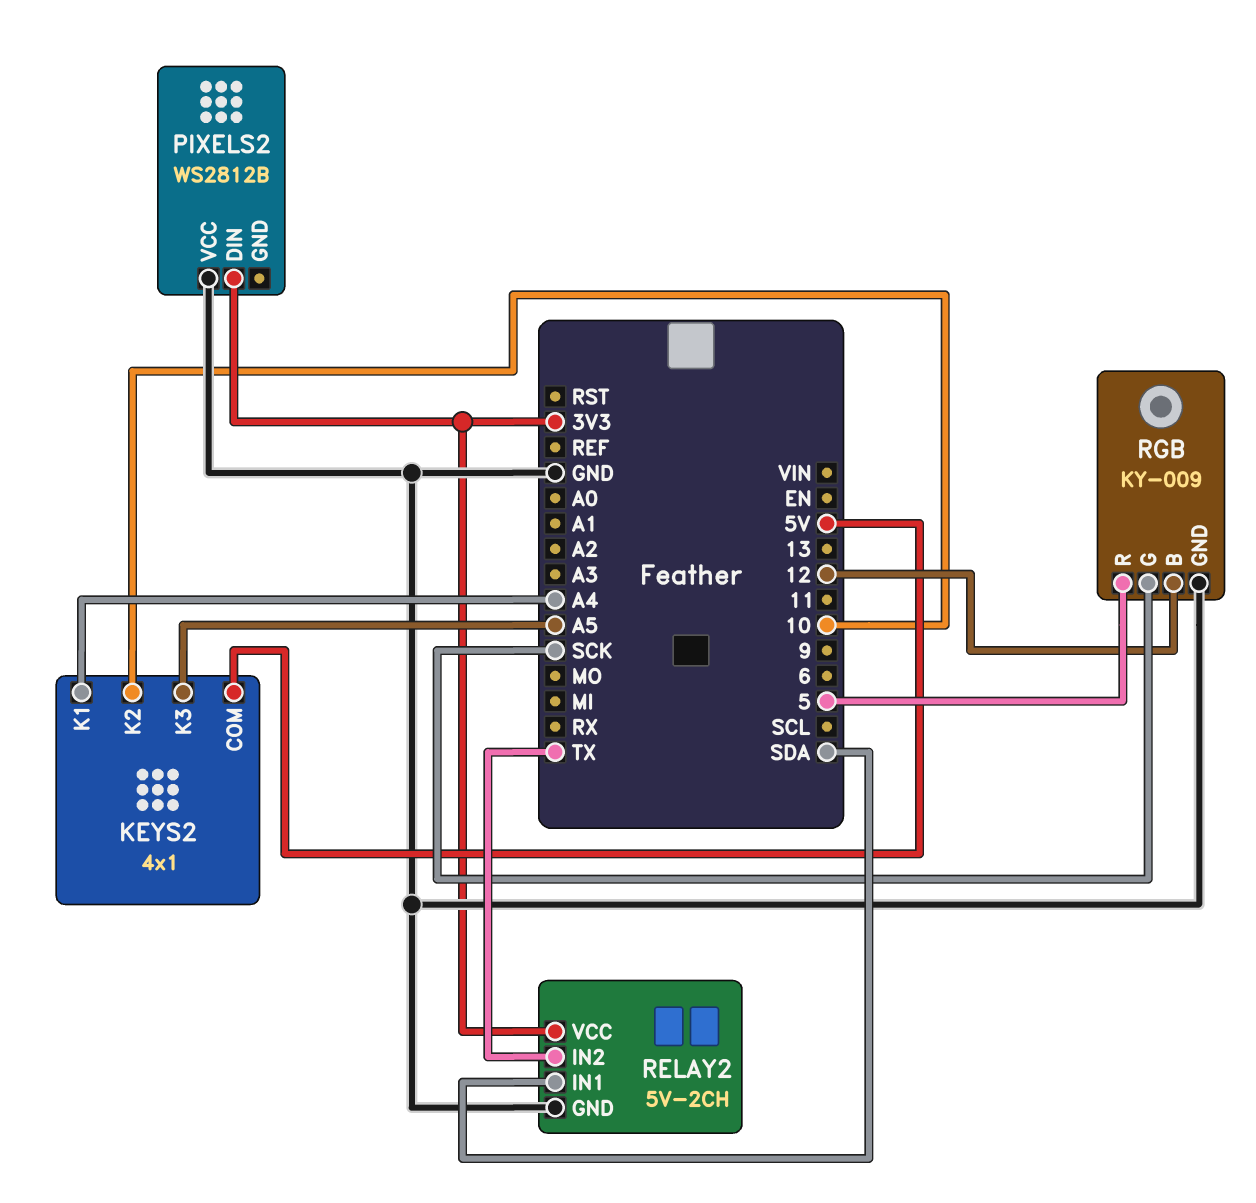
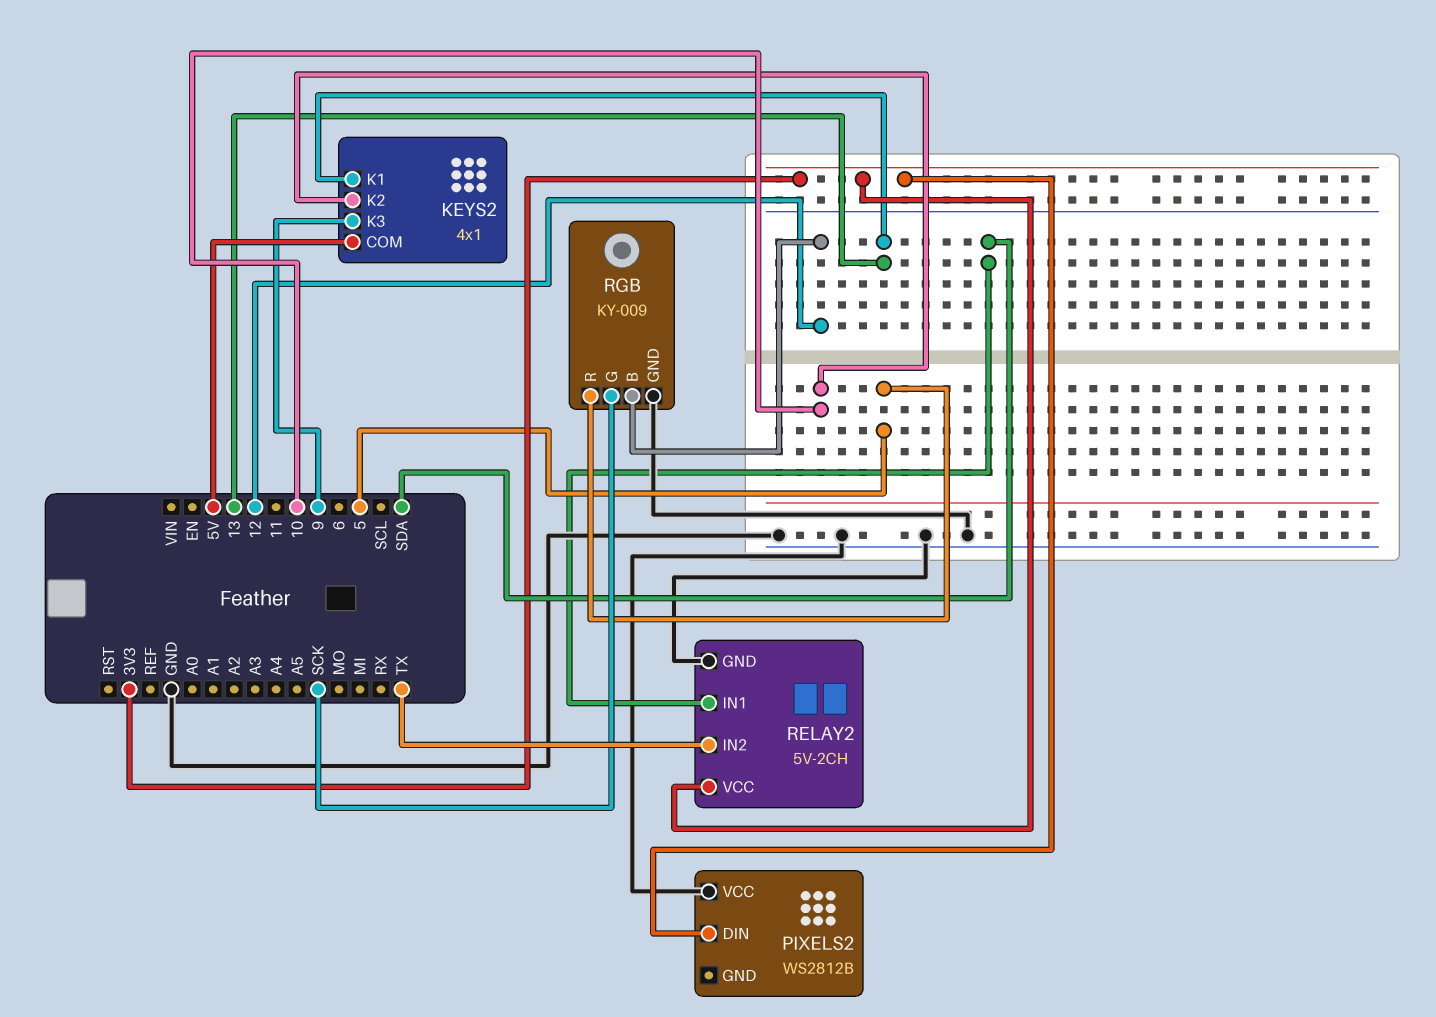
KEYS2 pin K1: A4 -> 13
KEYS2 pin K3: A5 -> 9

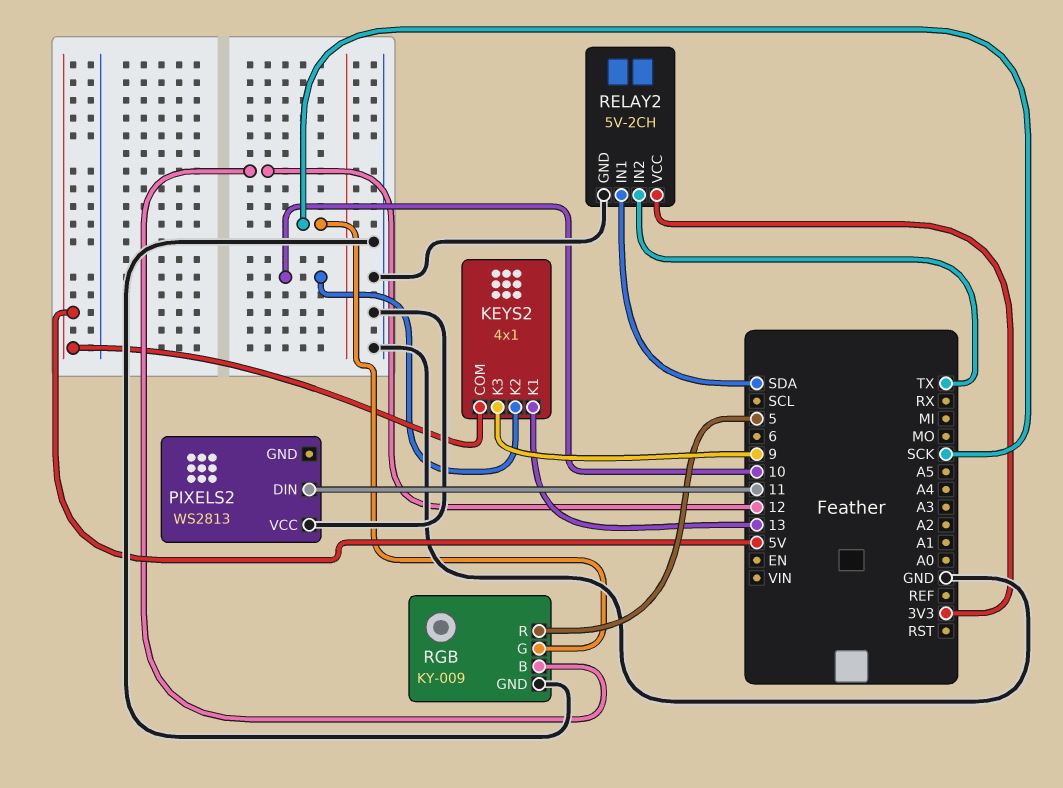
PIXELS2: WS2812B -> WS2813
PIXELS2 pin DIN: 3V3 -> 11

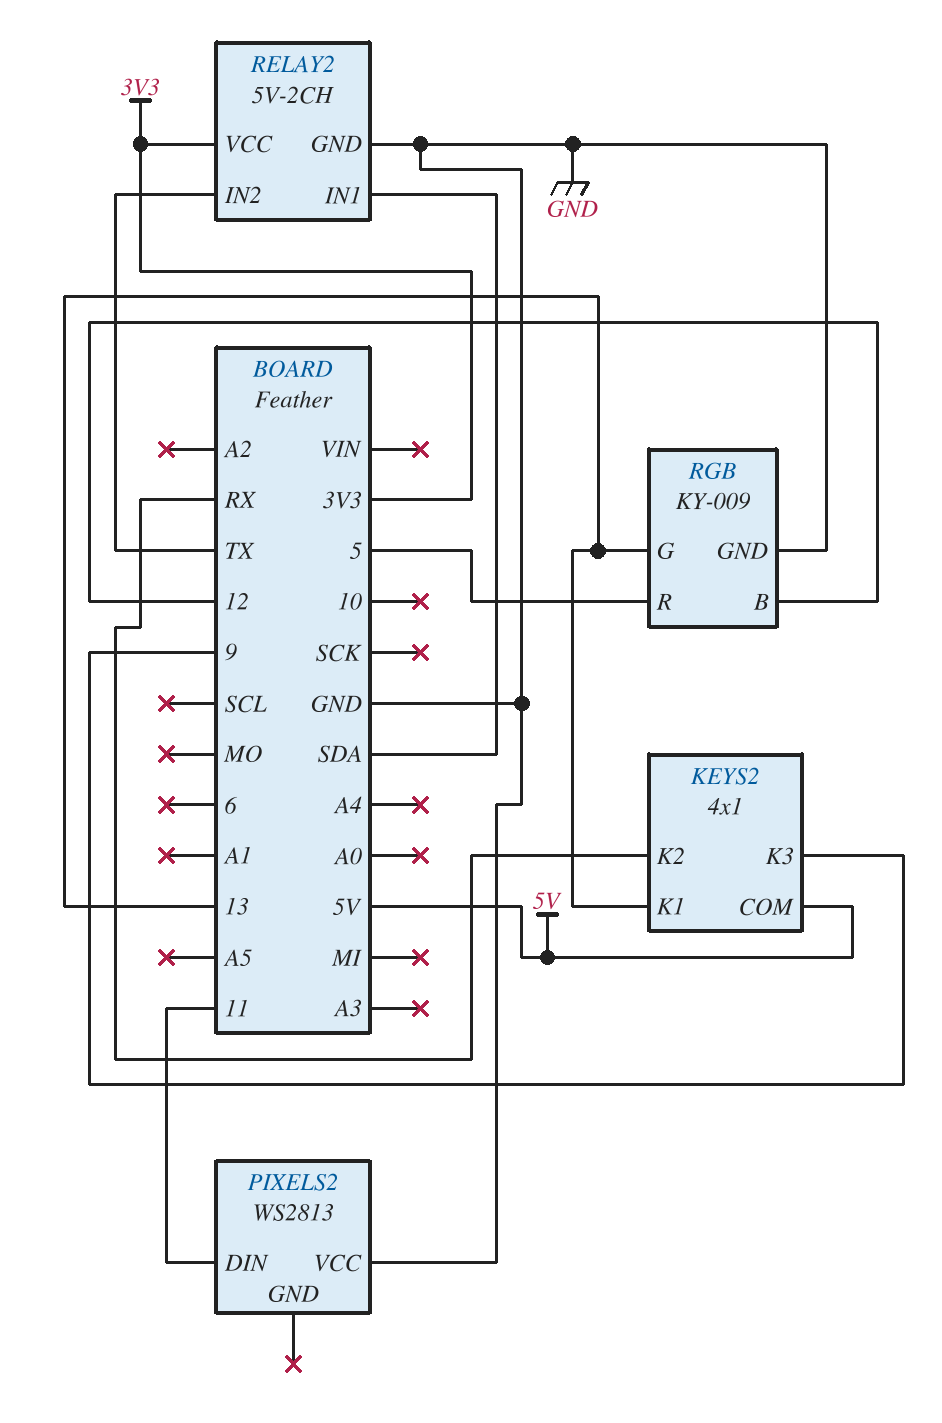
KEYS2 pin K2: 10 -> RX
RGB pin G: SCK -> 13

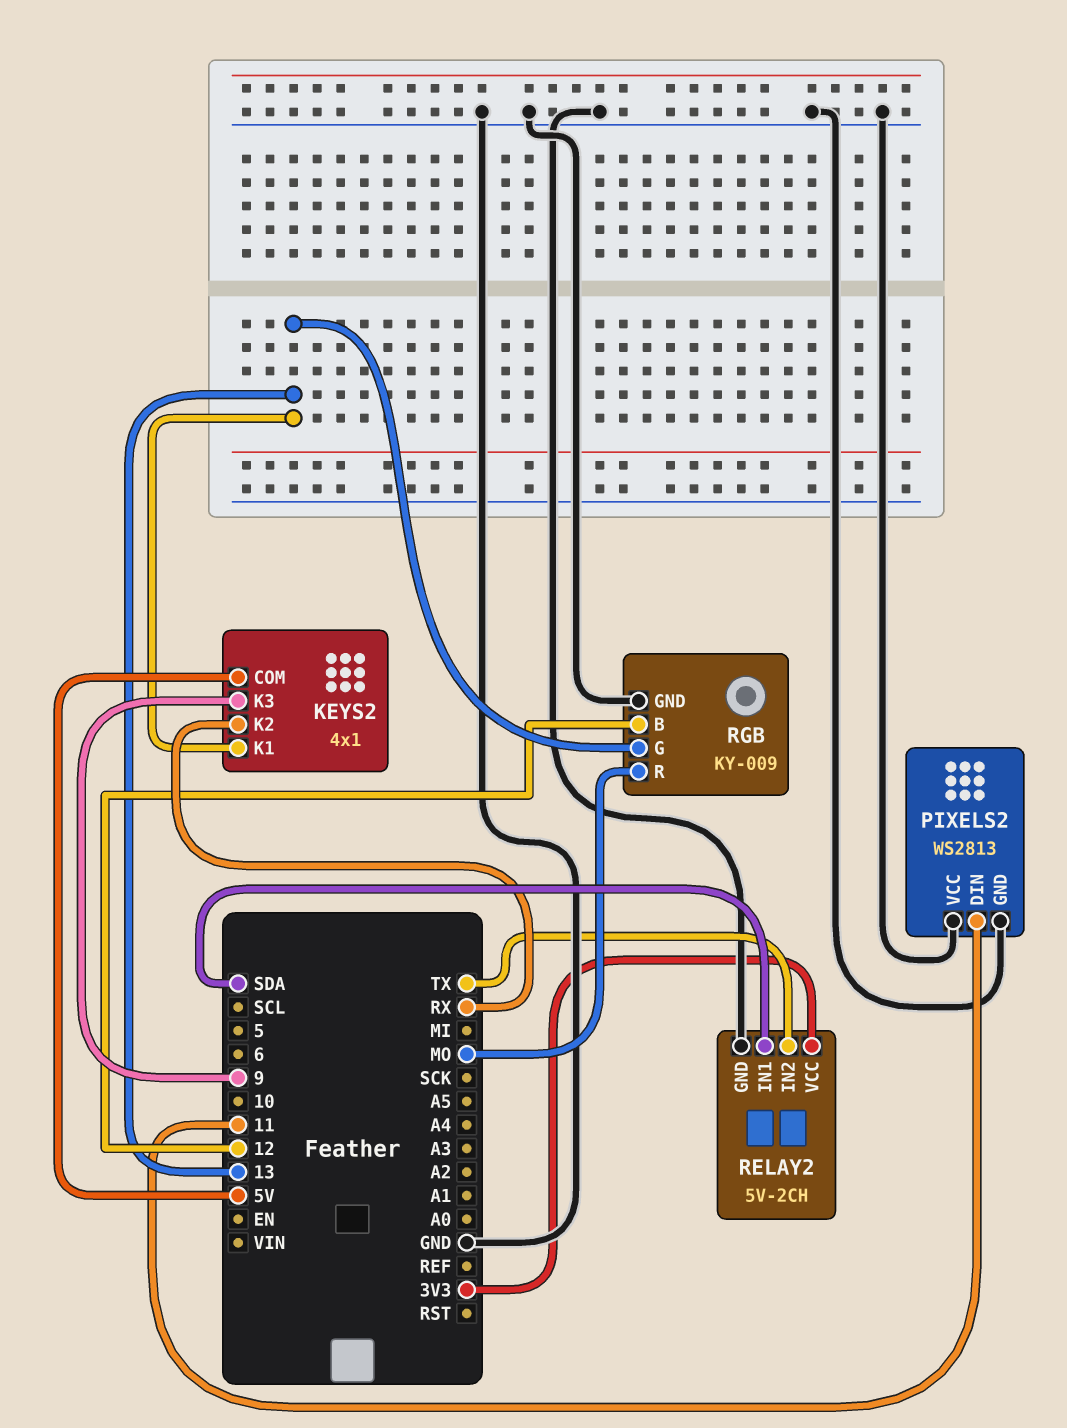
PIXELS2 pin GND: none -> GND
RGB pin R: 5 -> MO

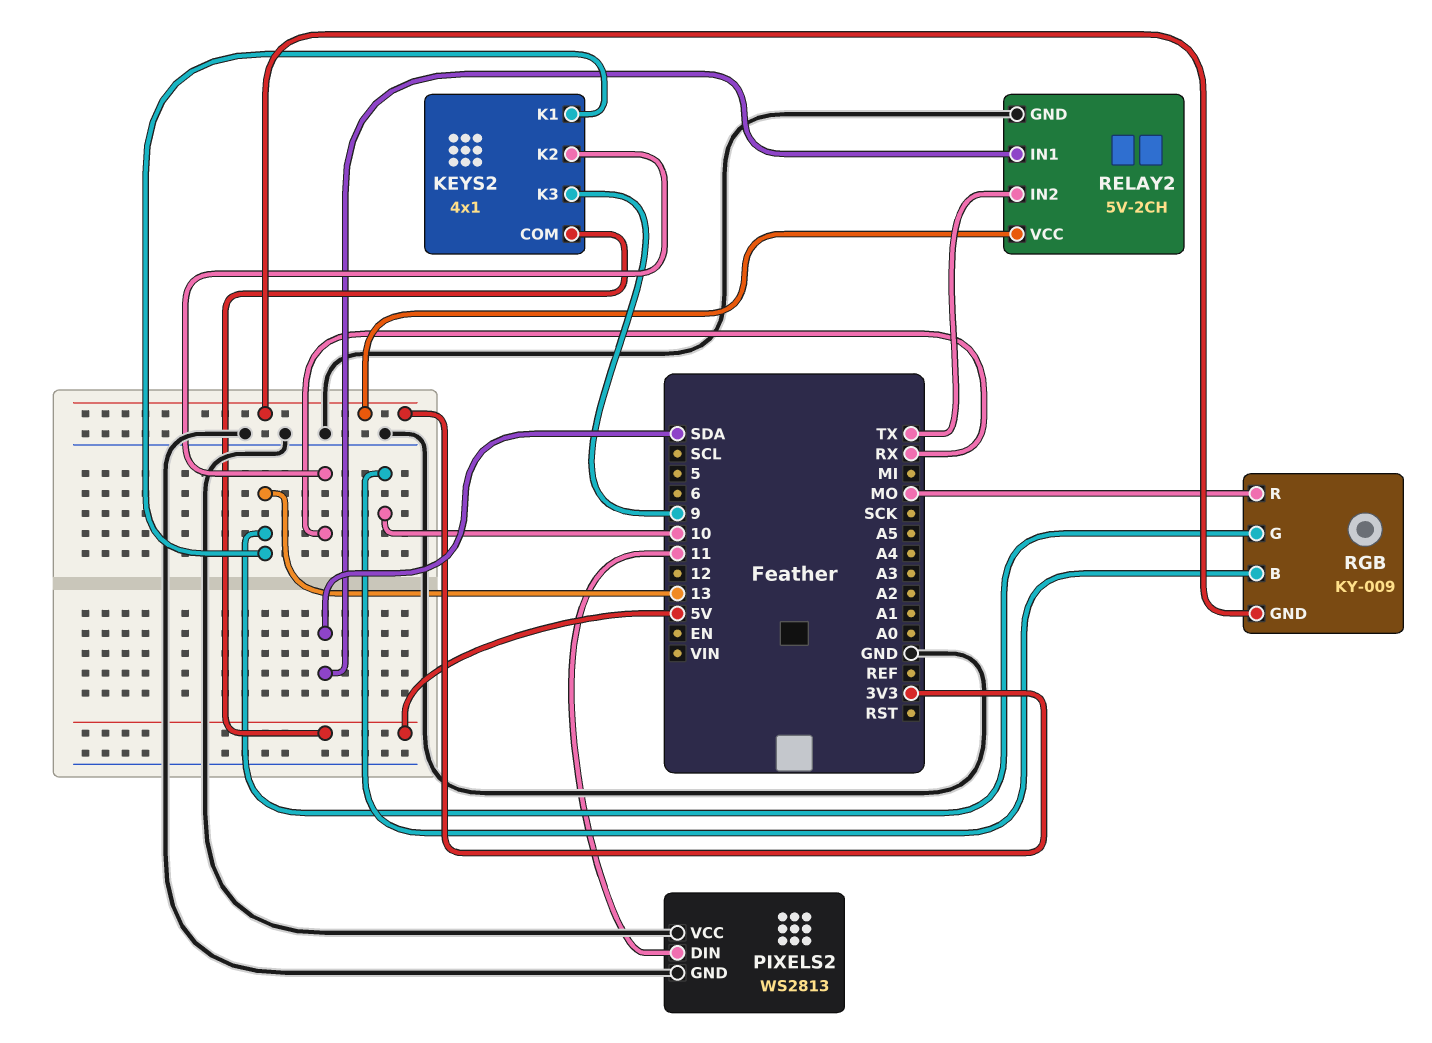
RGB pin B: 12 -> 10
RGB pin GND: GND -> 3V3

